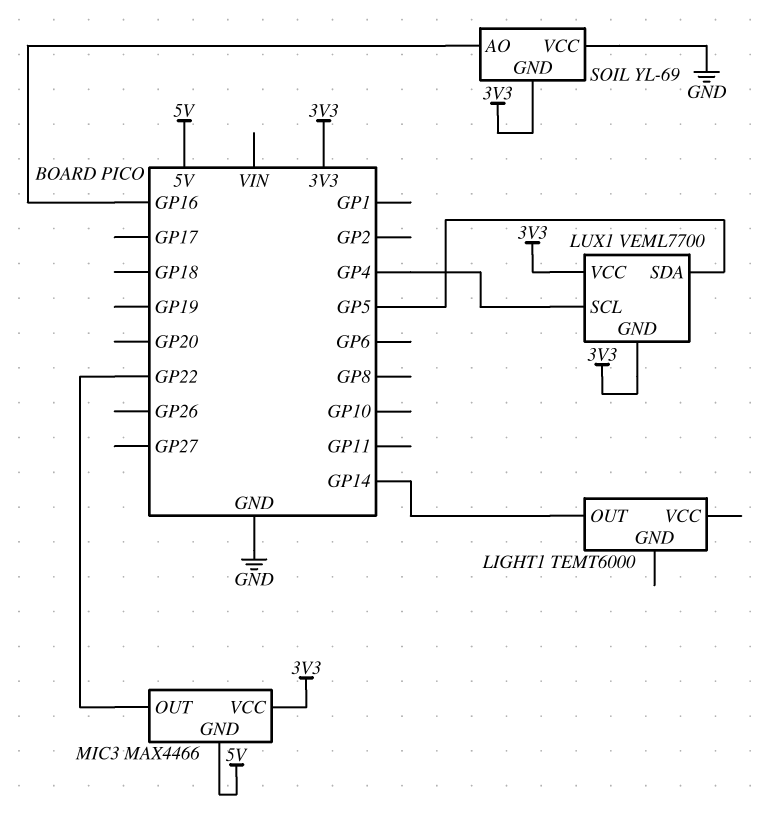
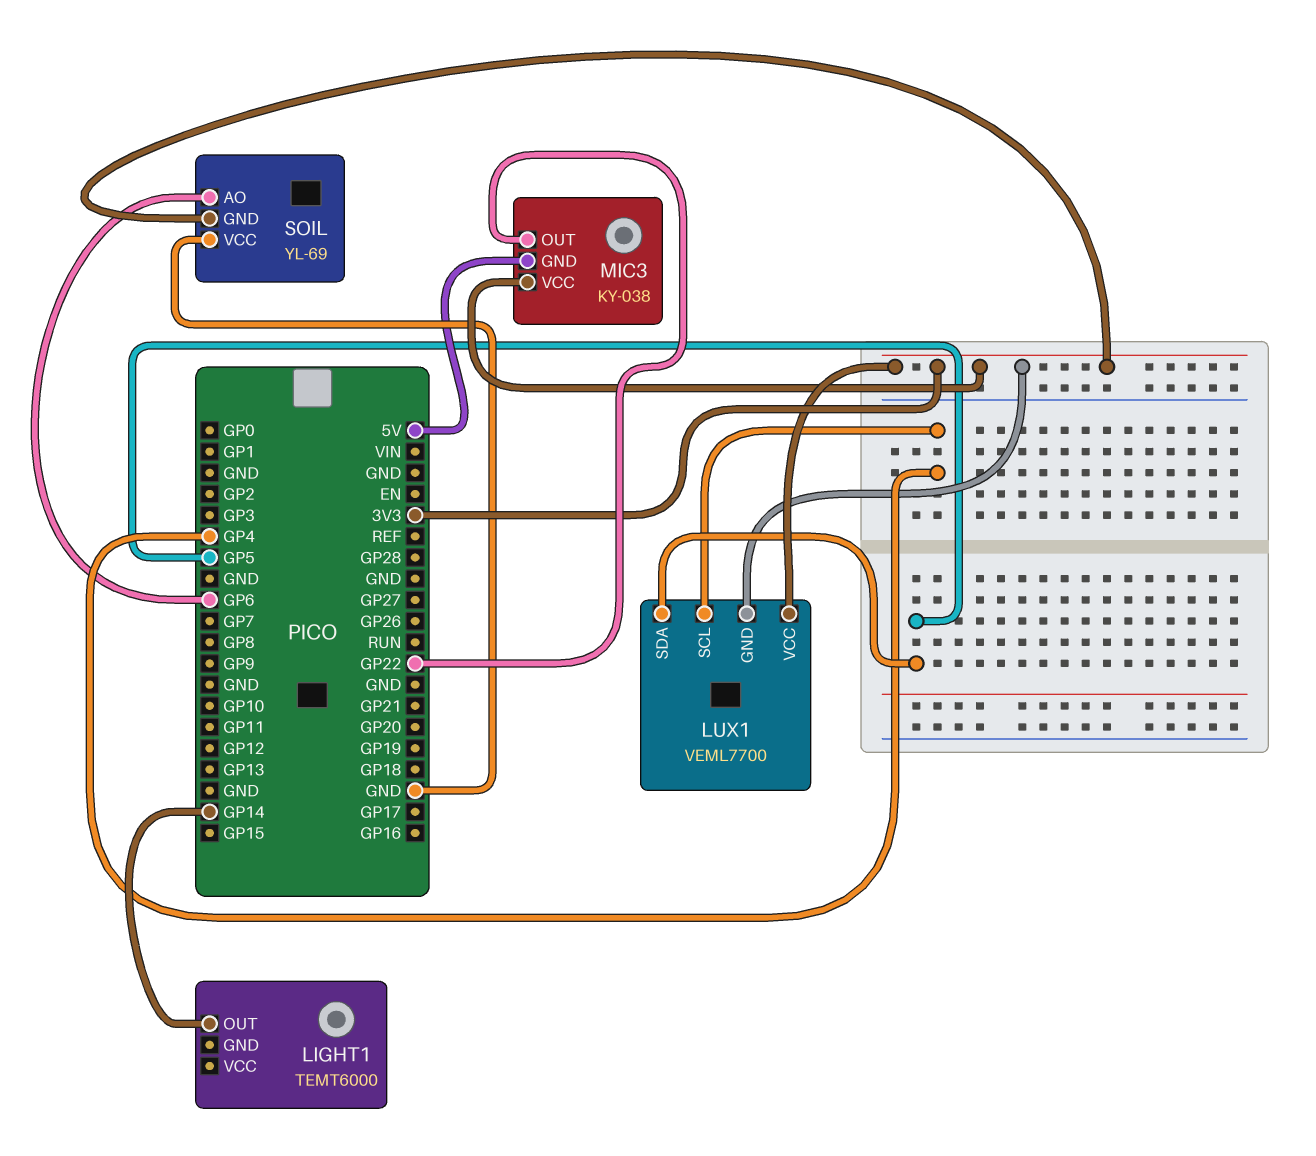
MIC3: MAX4466 -> KY-038
SOIL pin AO: GP16 -> GP6

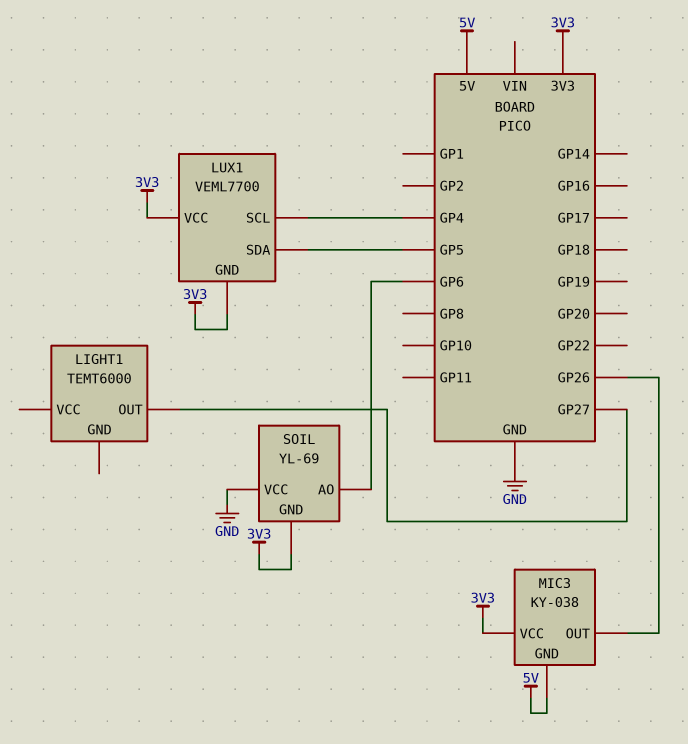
LIGHT1 pin OUT: GP14 -> GP27
MIC3 pin OUT: GP22 -> GP26

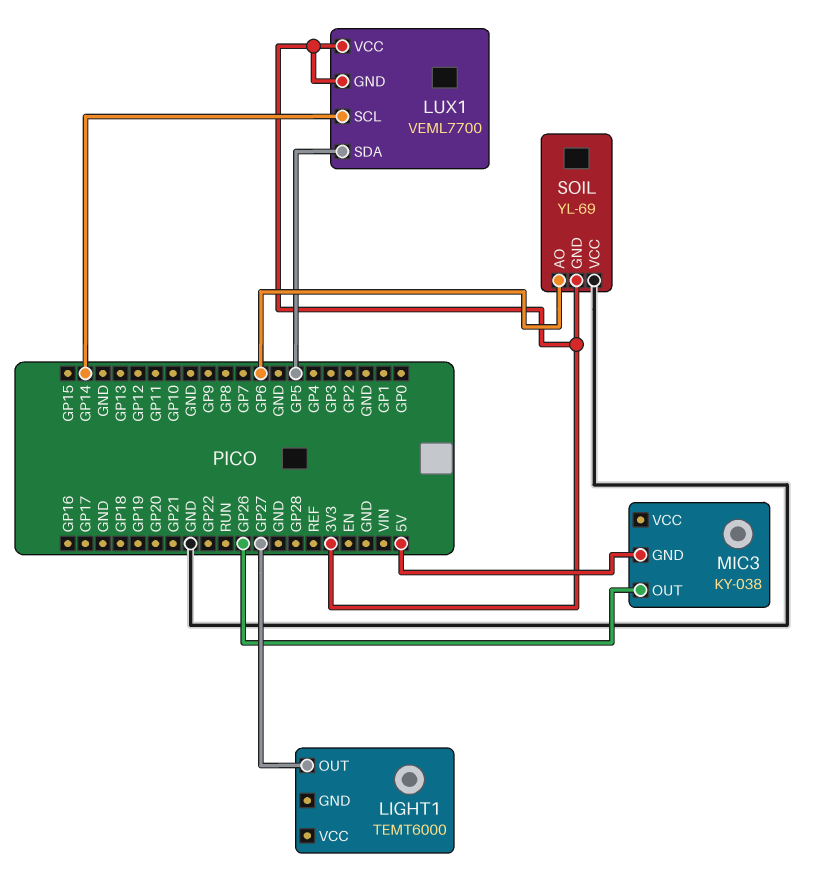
LUX1 pin SCL: GP4 -> GP14
MIC3 pin VCC: 3V3 -> none

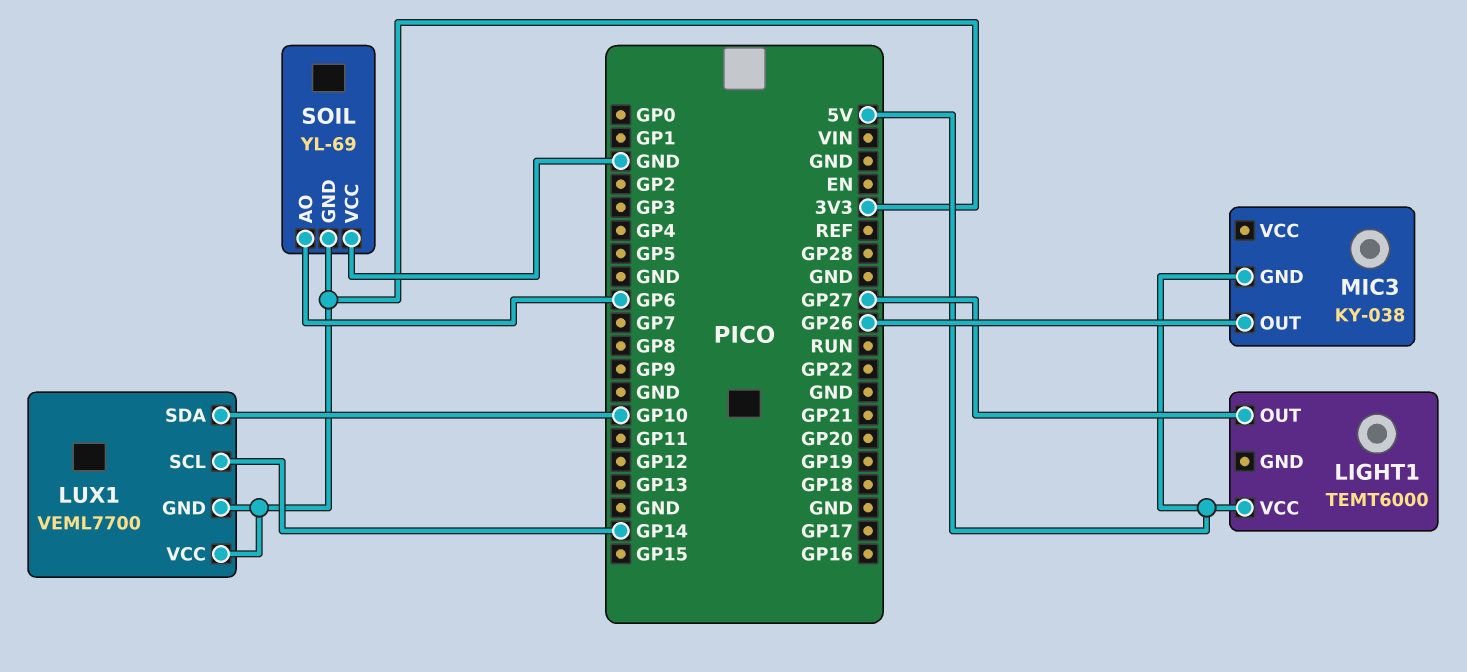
LIGHT1 pin VCC: none -> 5V
LUX1 pin SDA: GP5 -> GP10

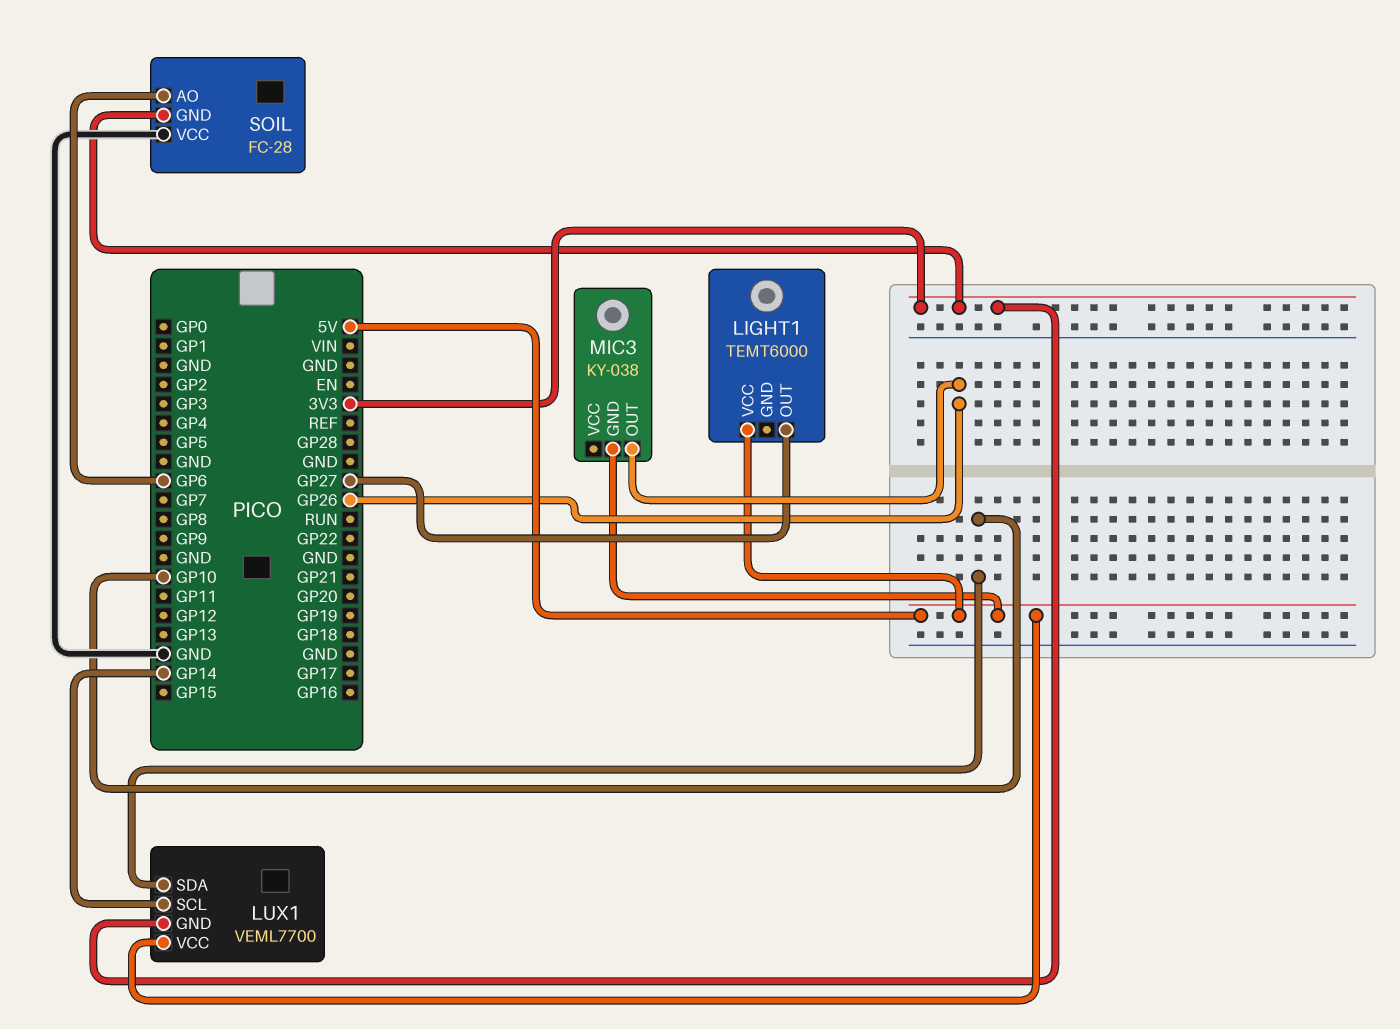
LUX1 pin VCC: 3V3 -> 5V
SOIL: YL-69 -> FC-28

